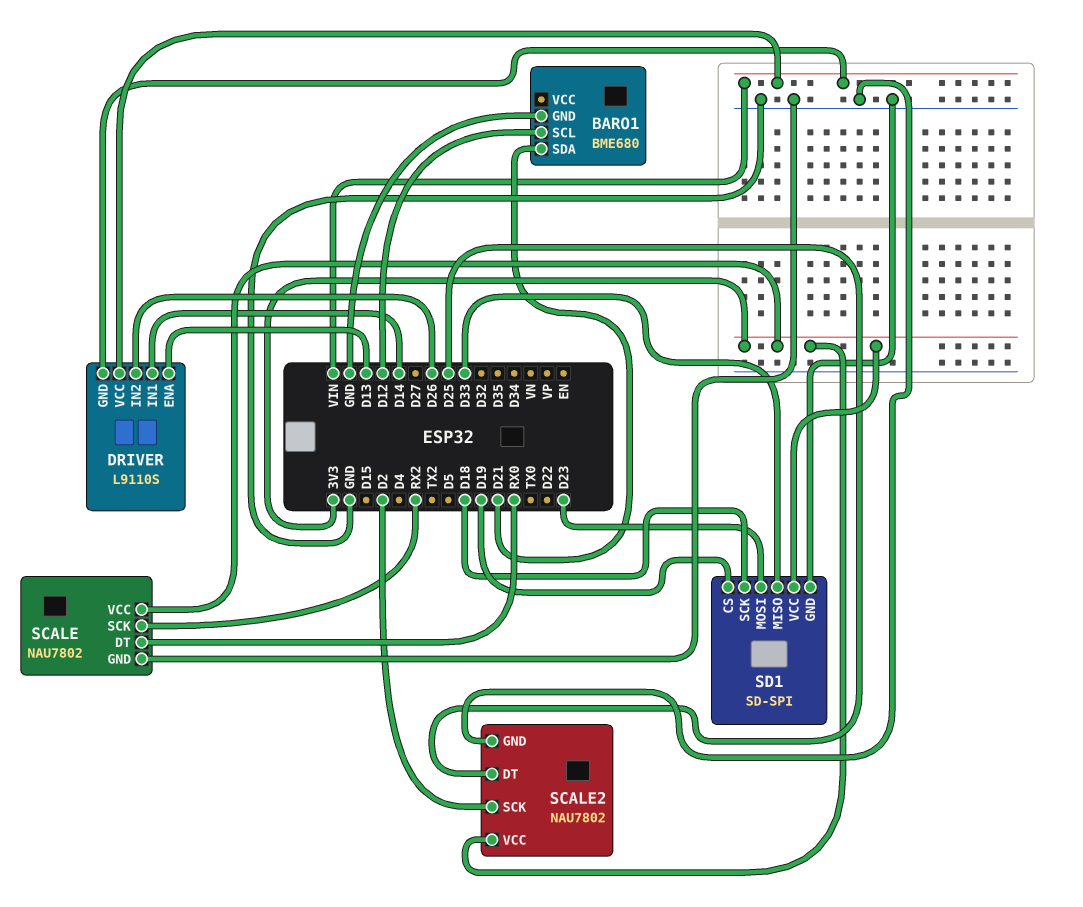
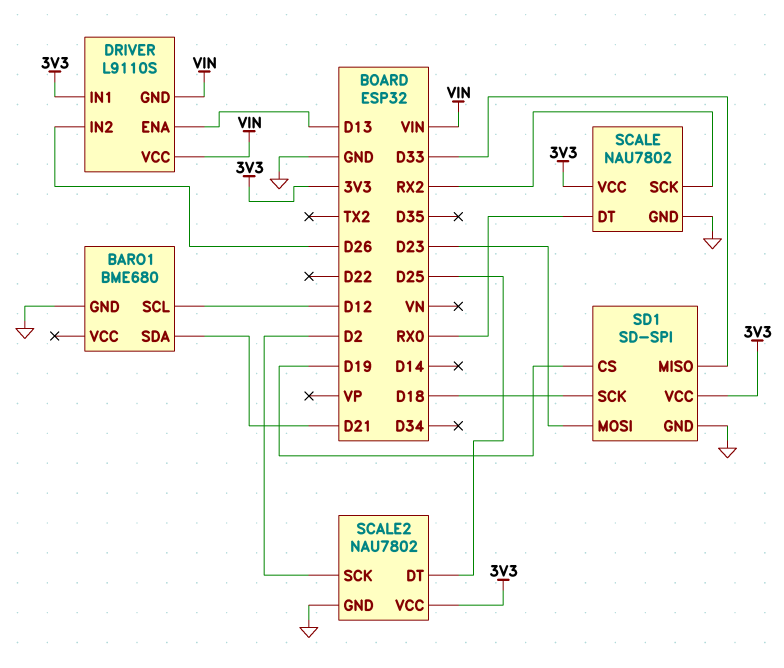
DRIVER pin IN1: D14 -> 3V3

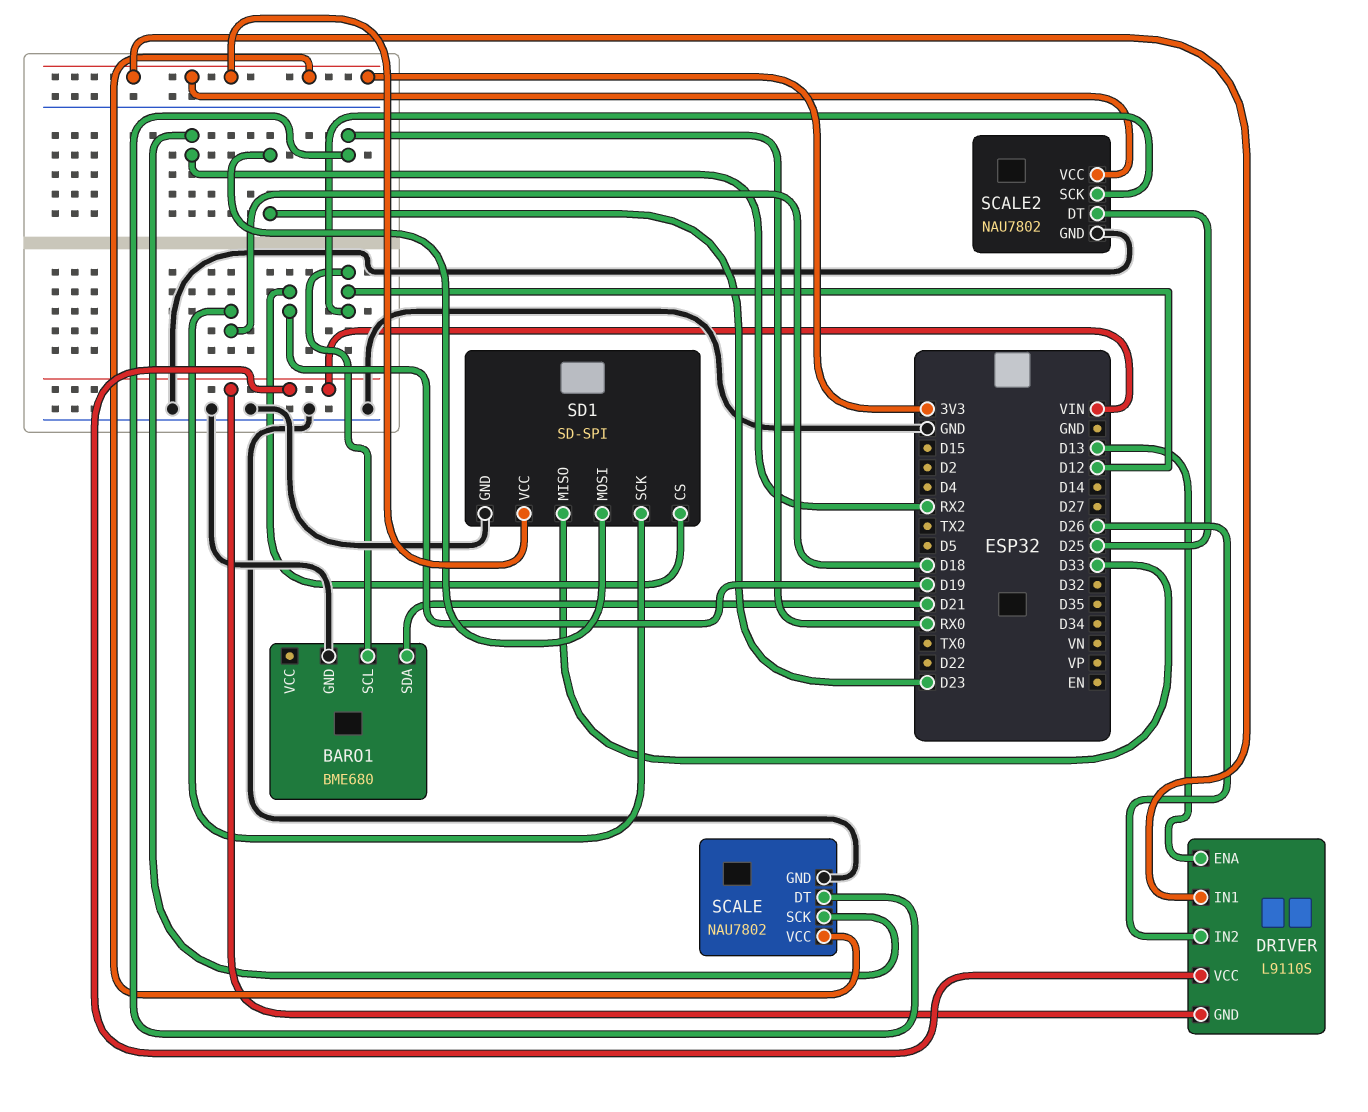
SCALE2 pin SCK: D2 -> D12

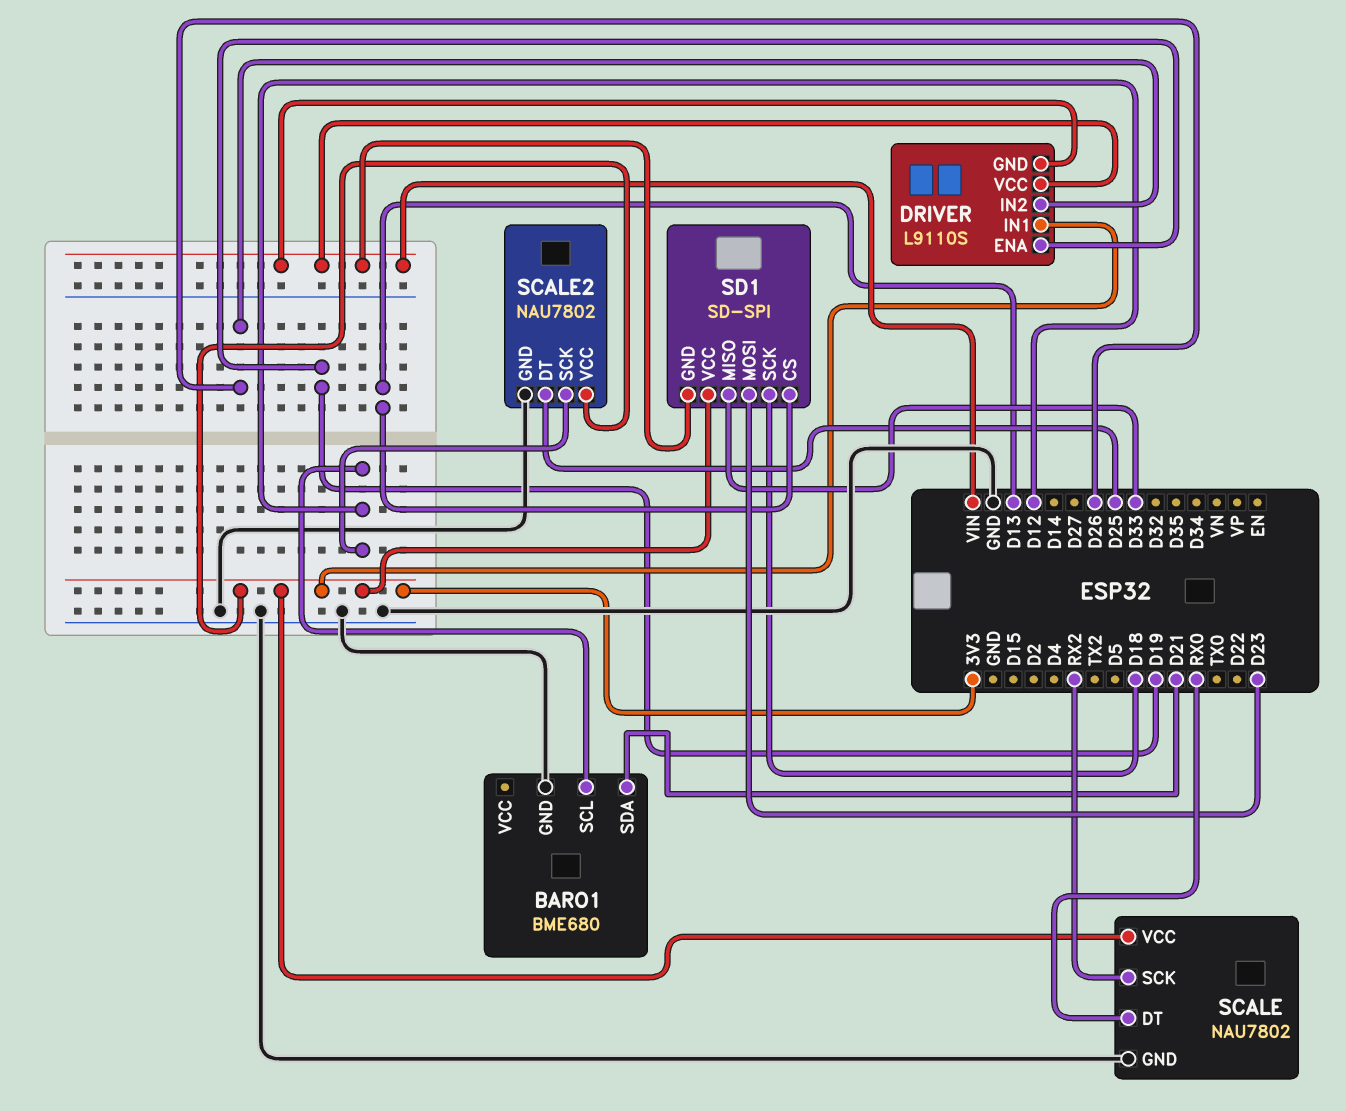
DRIVER pin ENA: D13 -> D19
SD1 pin CS: D19 -> D13
SD1 pin GND: GND -> VIN

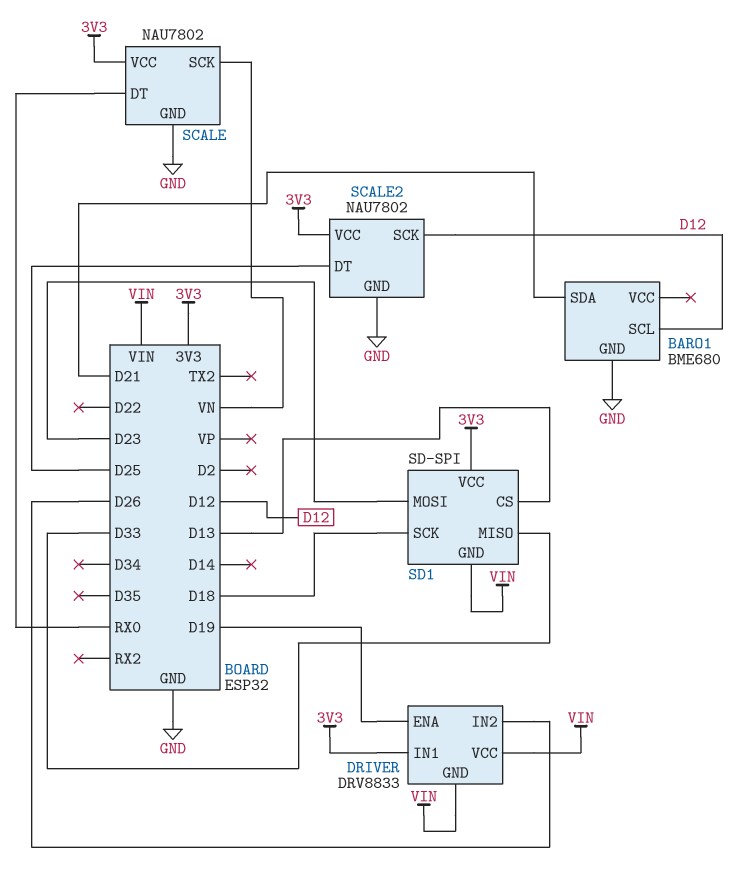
DRIVER: L9110S -> DRV8833
SCALE pin SCK: RX2 -> VN

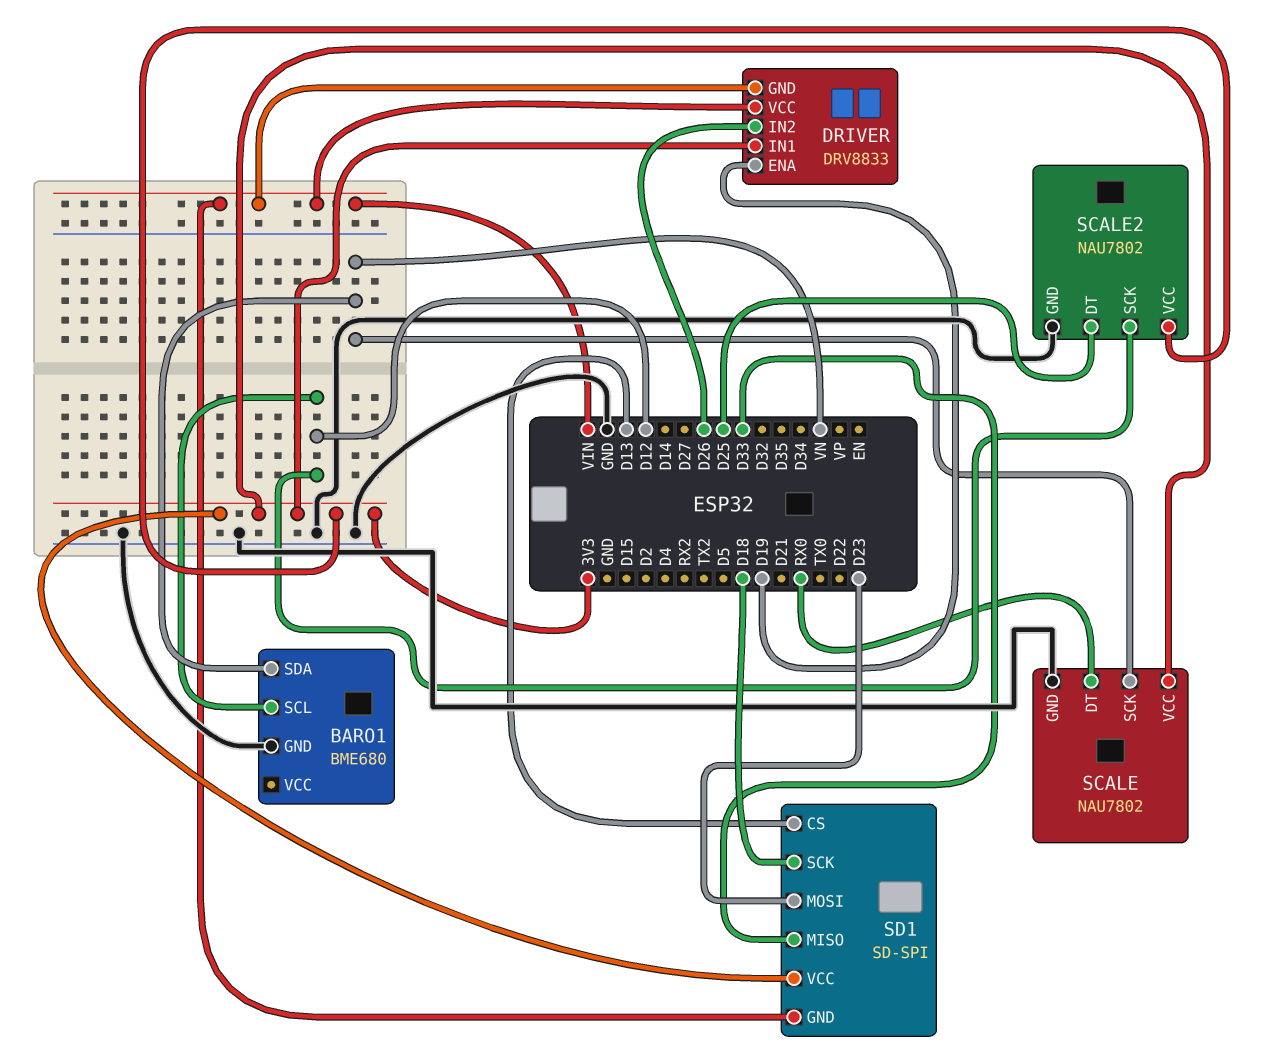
BARO1 pin SDA: D21 -> VN

